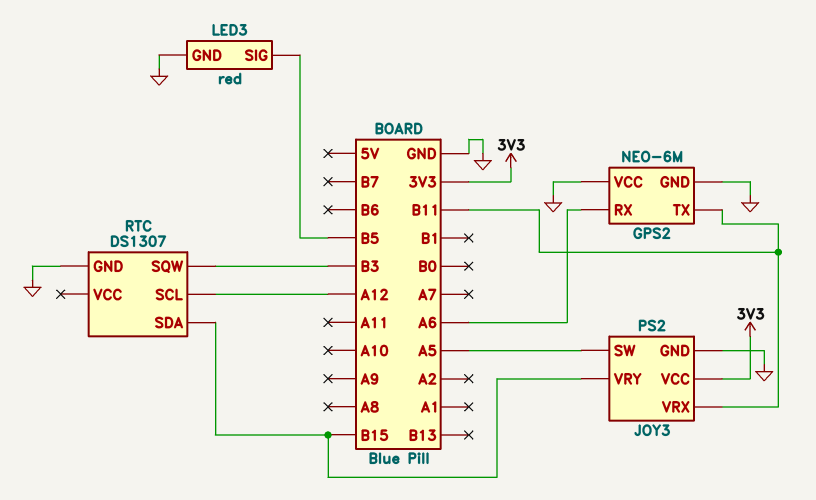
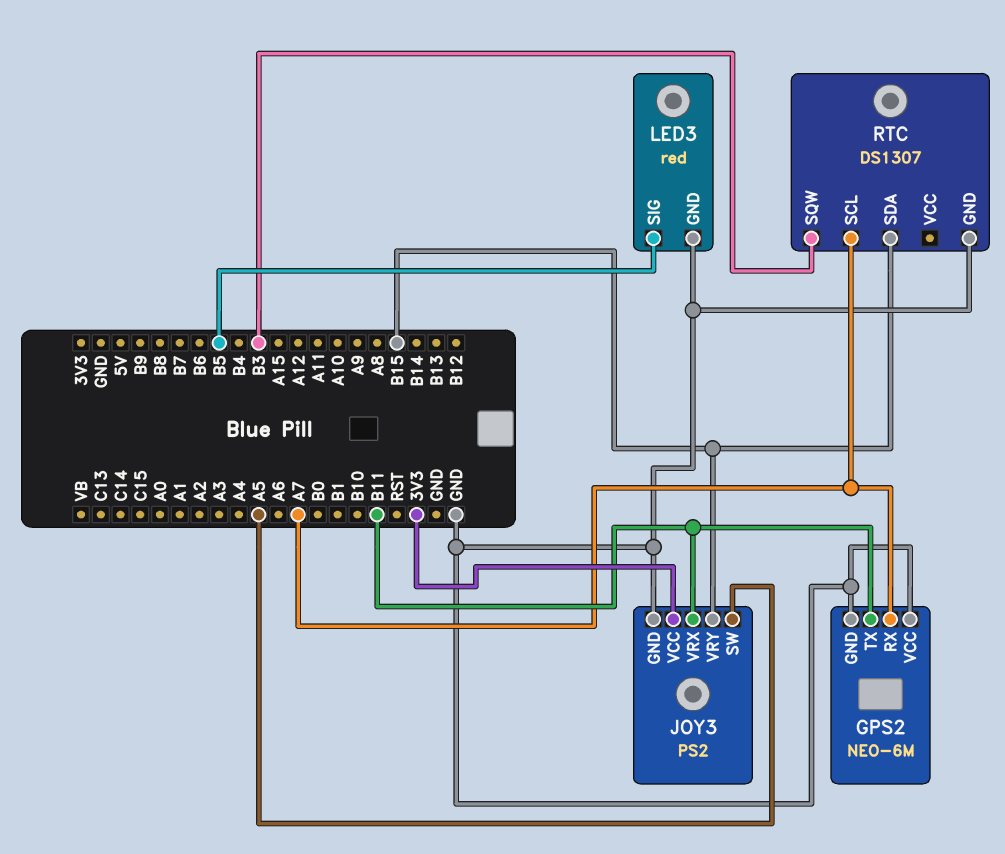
GPS2 pin RX: A6 -> A7
RTC pin SCL: A12 -> A7

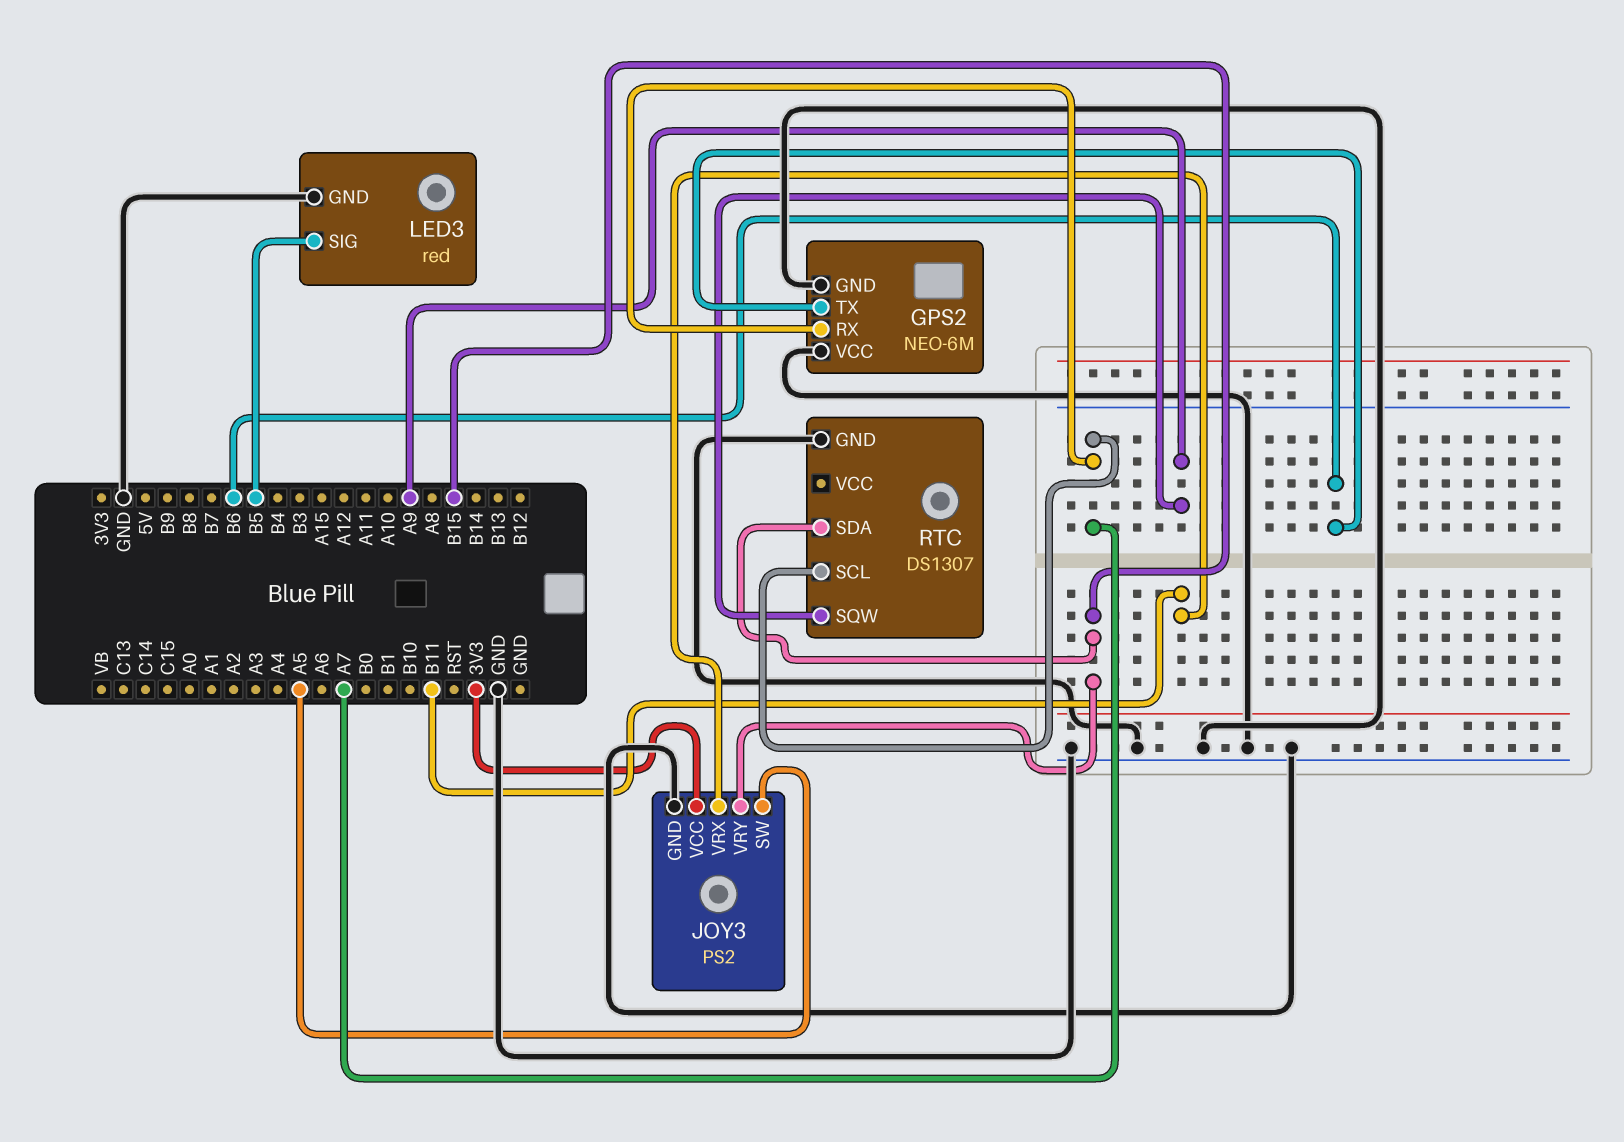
GPS2 pin TX: B11 -> B6
RTC pin SQW: B3 -> A9

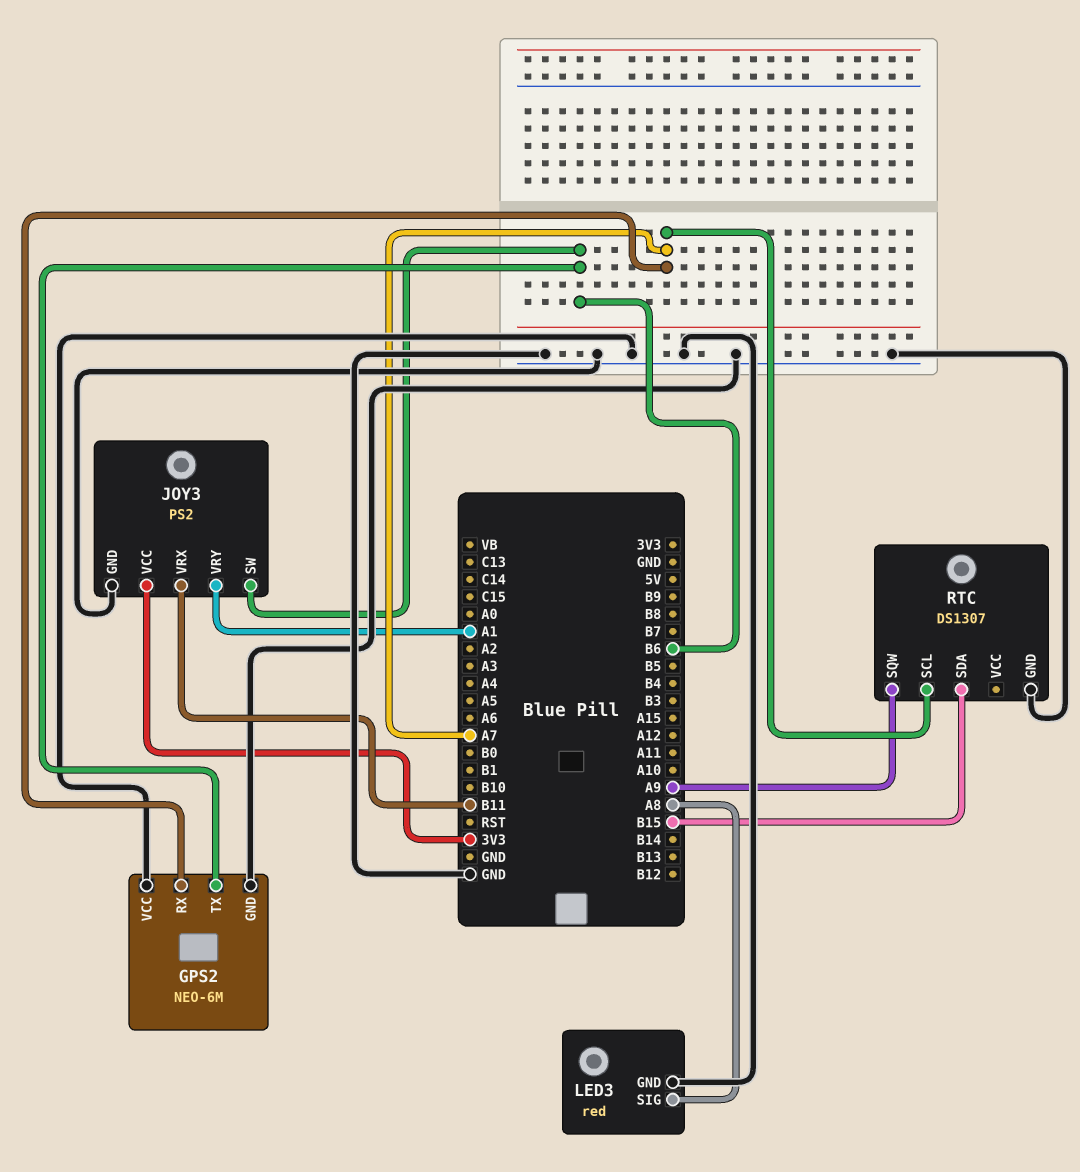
JOY3 pin SW: A5 -> B6
JOY3 pin VRY: B15 -> A1
LED3 pin SIG: B5 -> A8

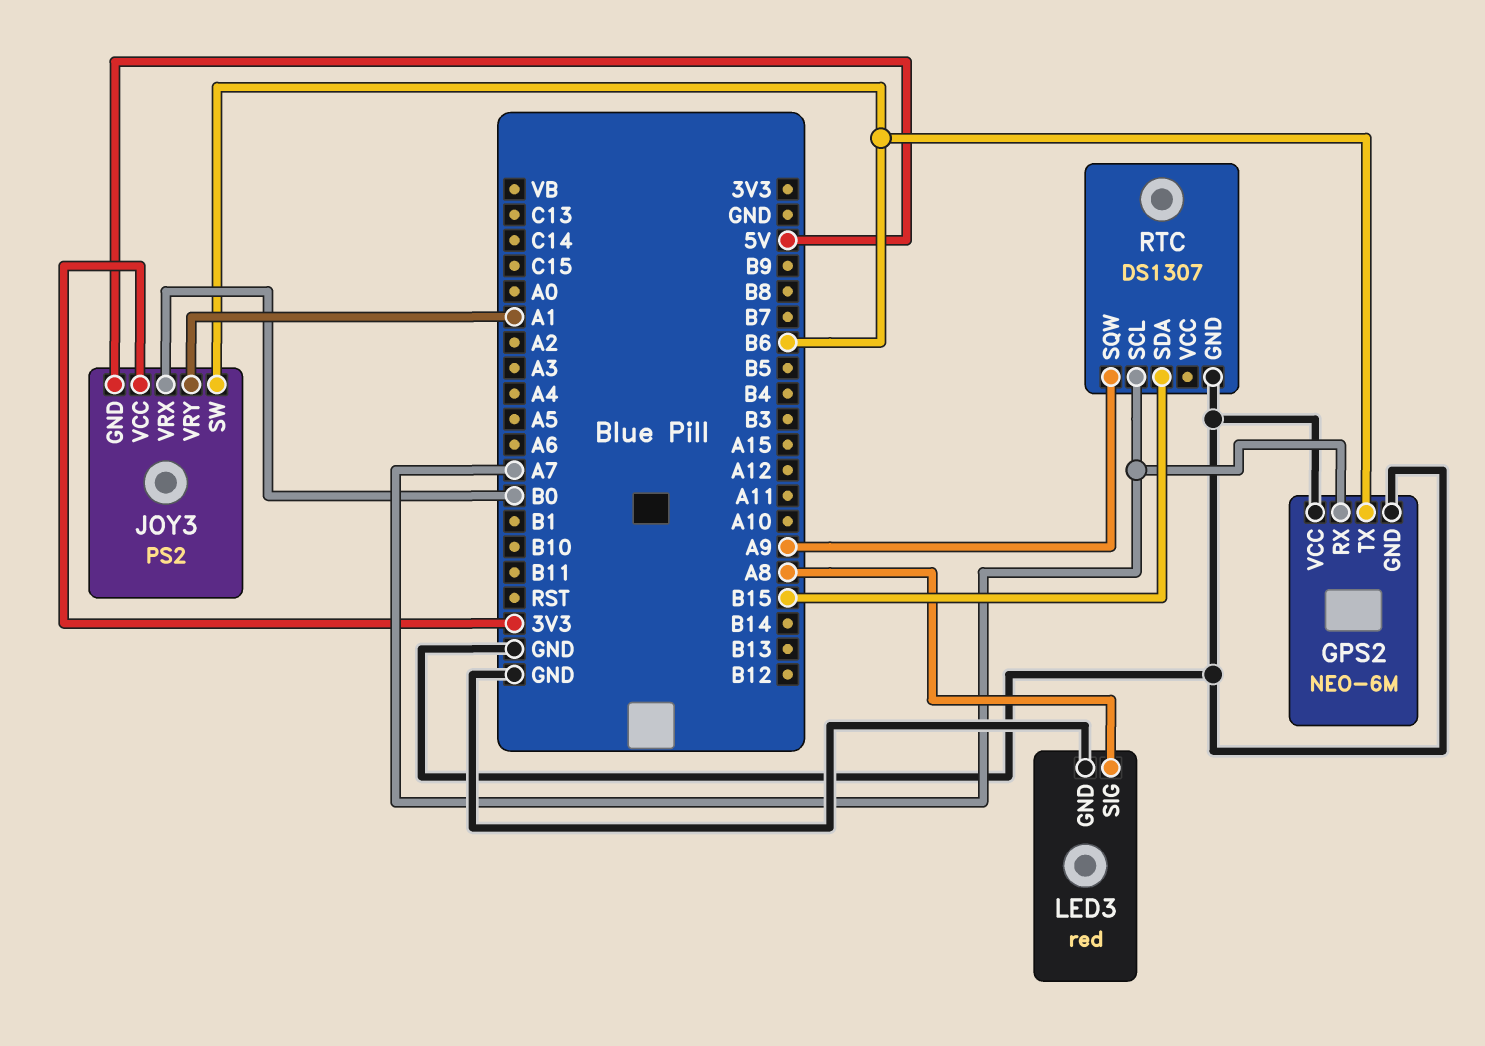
JOY3 pin GND: GND -> 5V
JOY3 pin VRX: B11 -> B0

